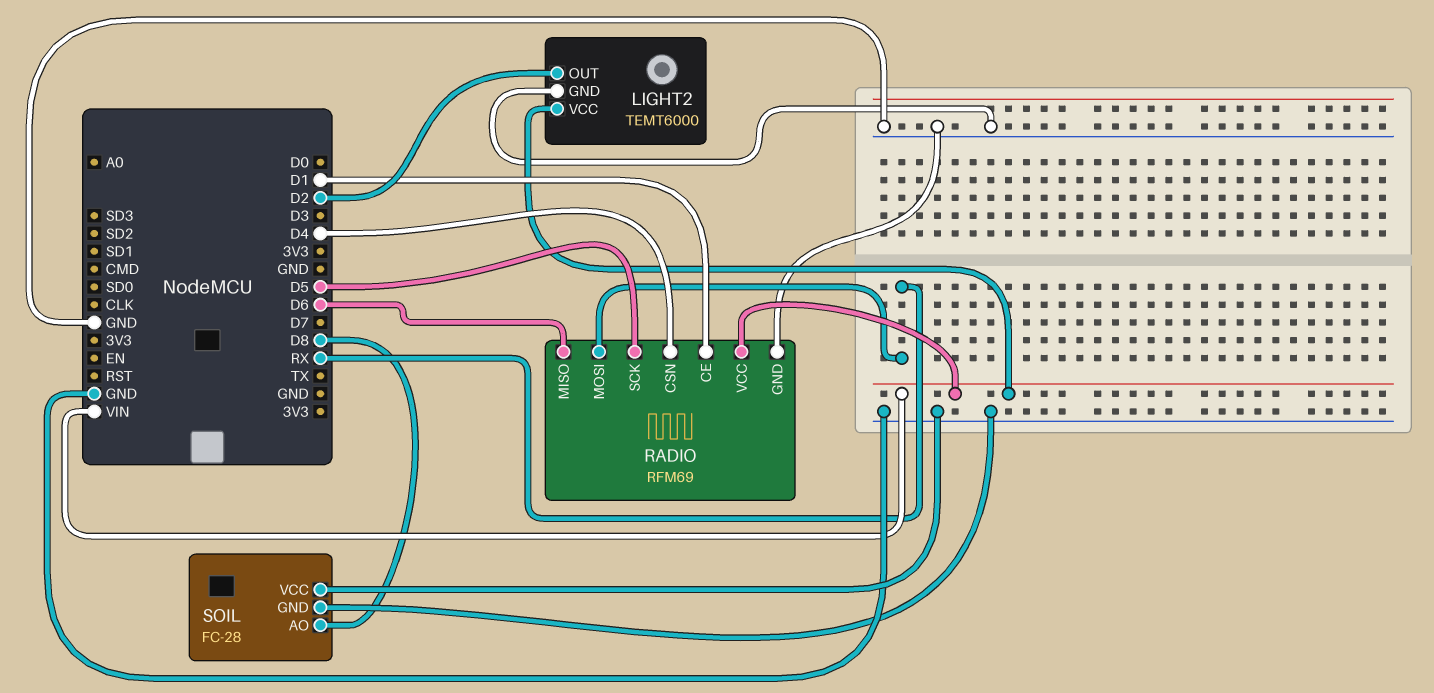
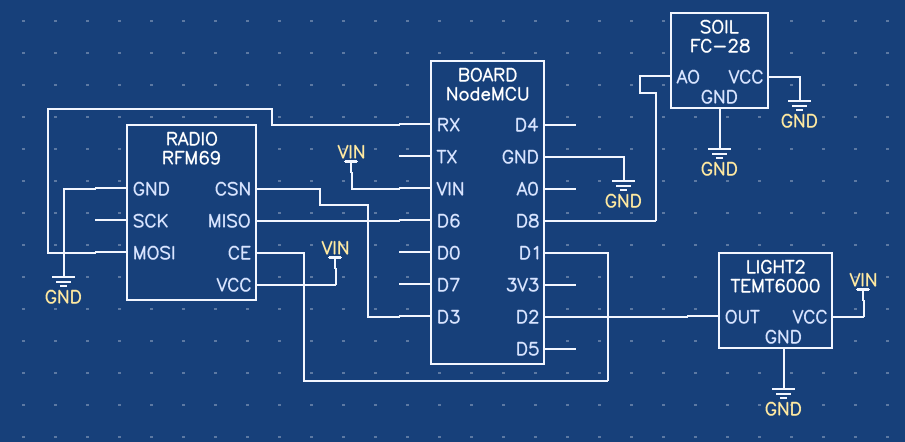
RADIO pin CSN: D4 -> D3
RADIO pin SCK: D5 -> none

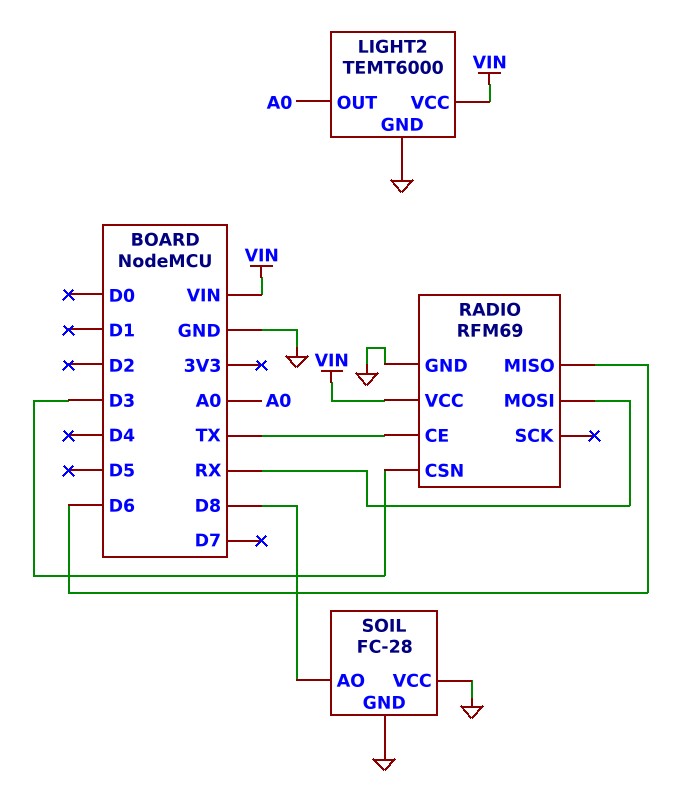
LIGHT2 pin OUT: D2 -> A0
RADIO pin CE: D1 -> TX

